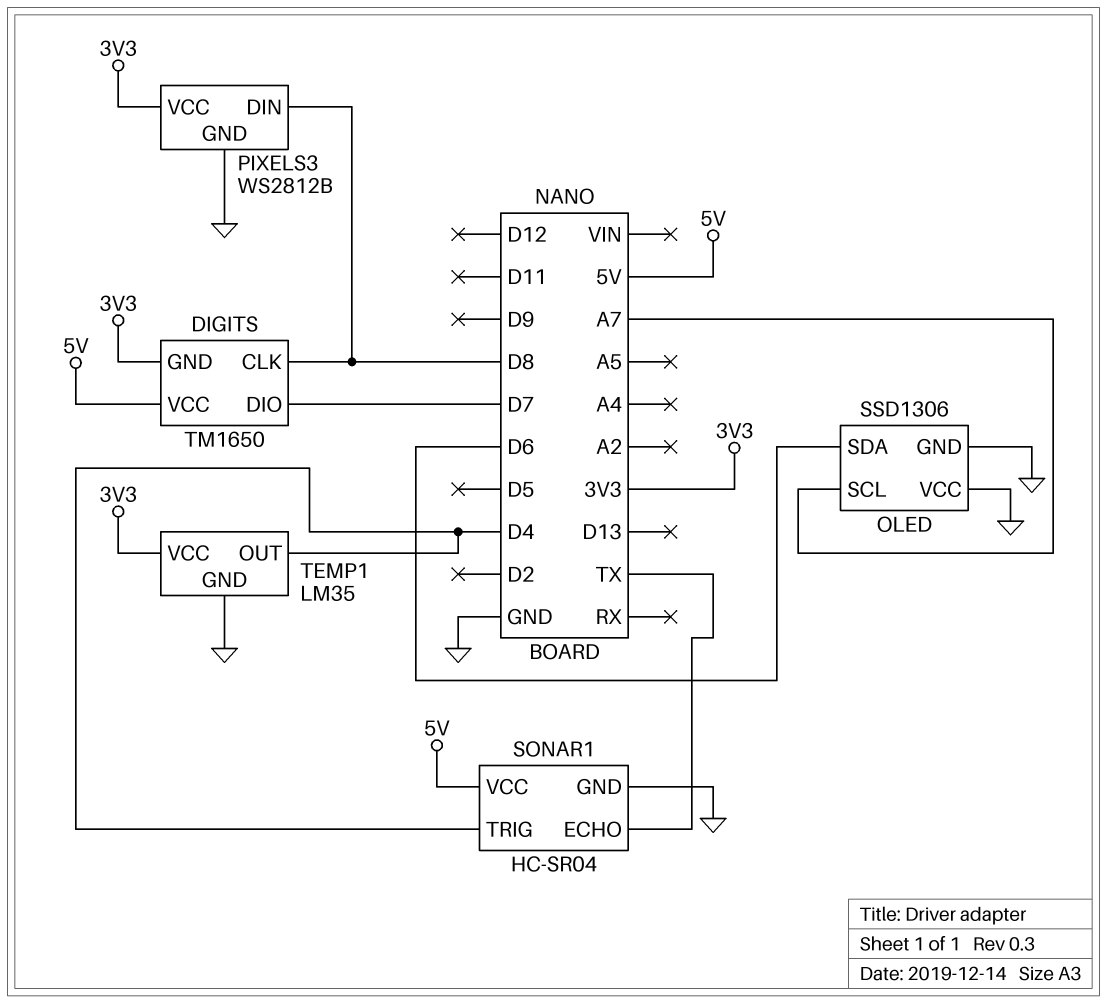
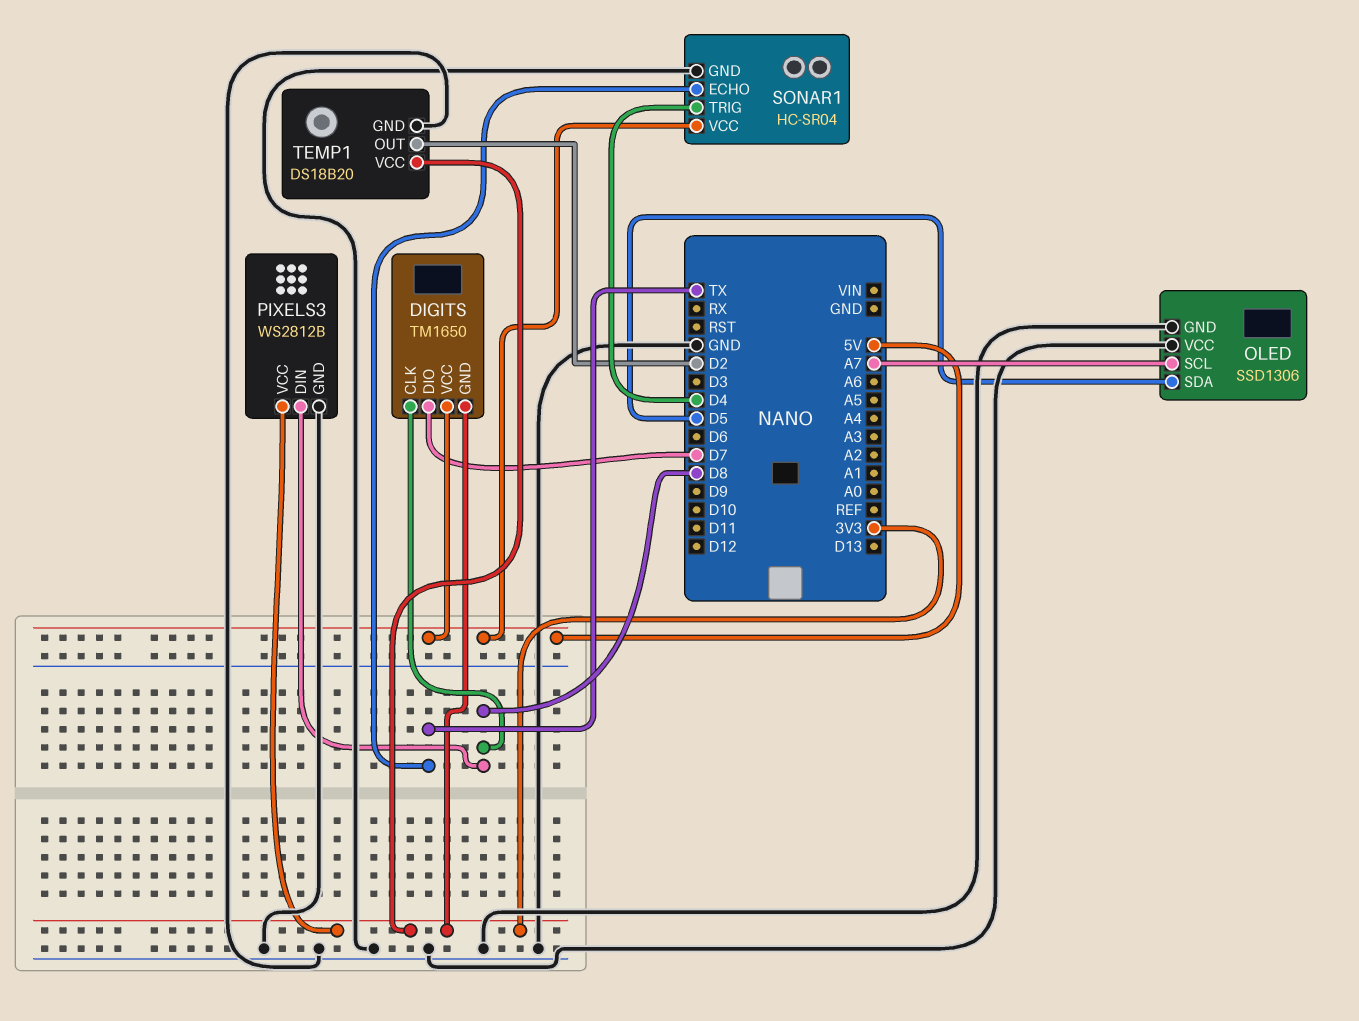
OLED pin SDA: D6 -> D5
TEMP1: LM35 -> DS18B20
TEMP1 pin OUT: D4 -> D2

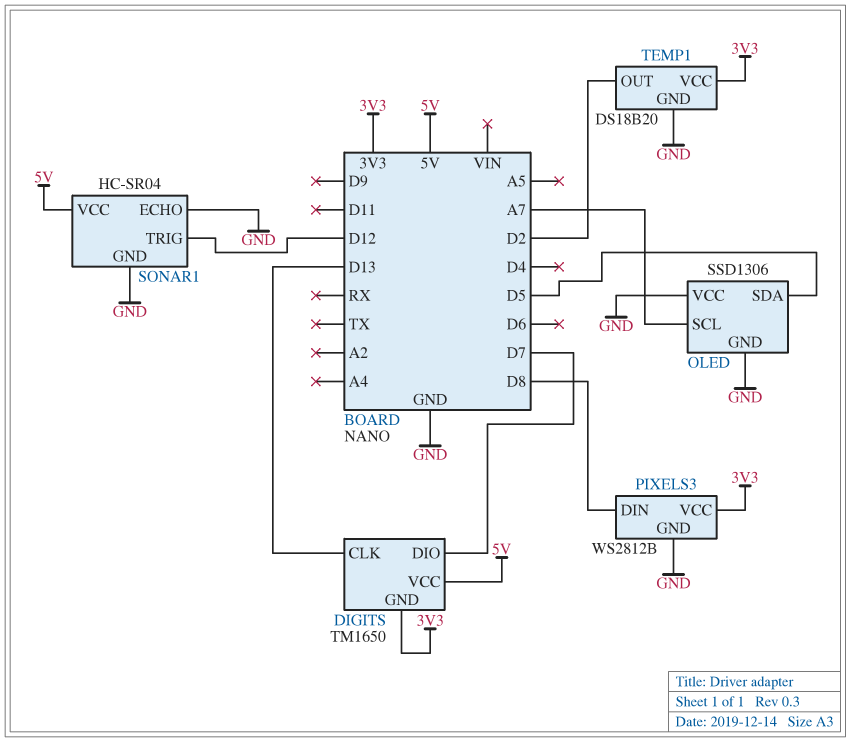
DIGITS pin CLK: D8 -> D13
SONAR1 pin ECHO: TX -> GND
SONAR1 pin TRIG: D4 -> D12

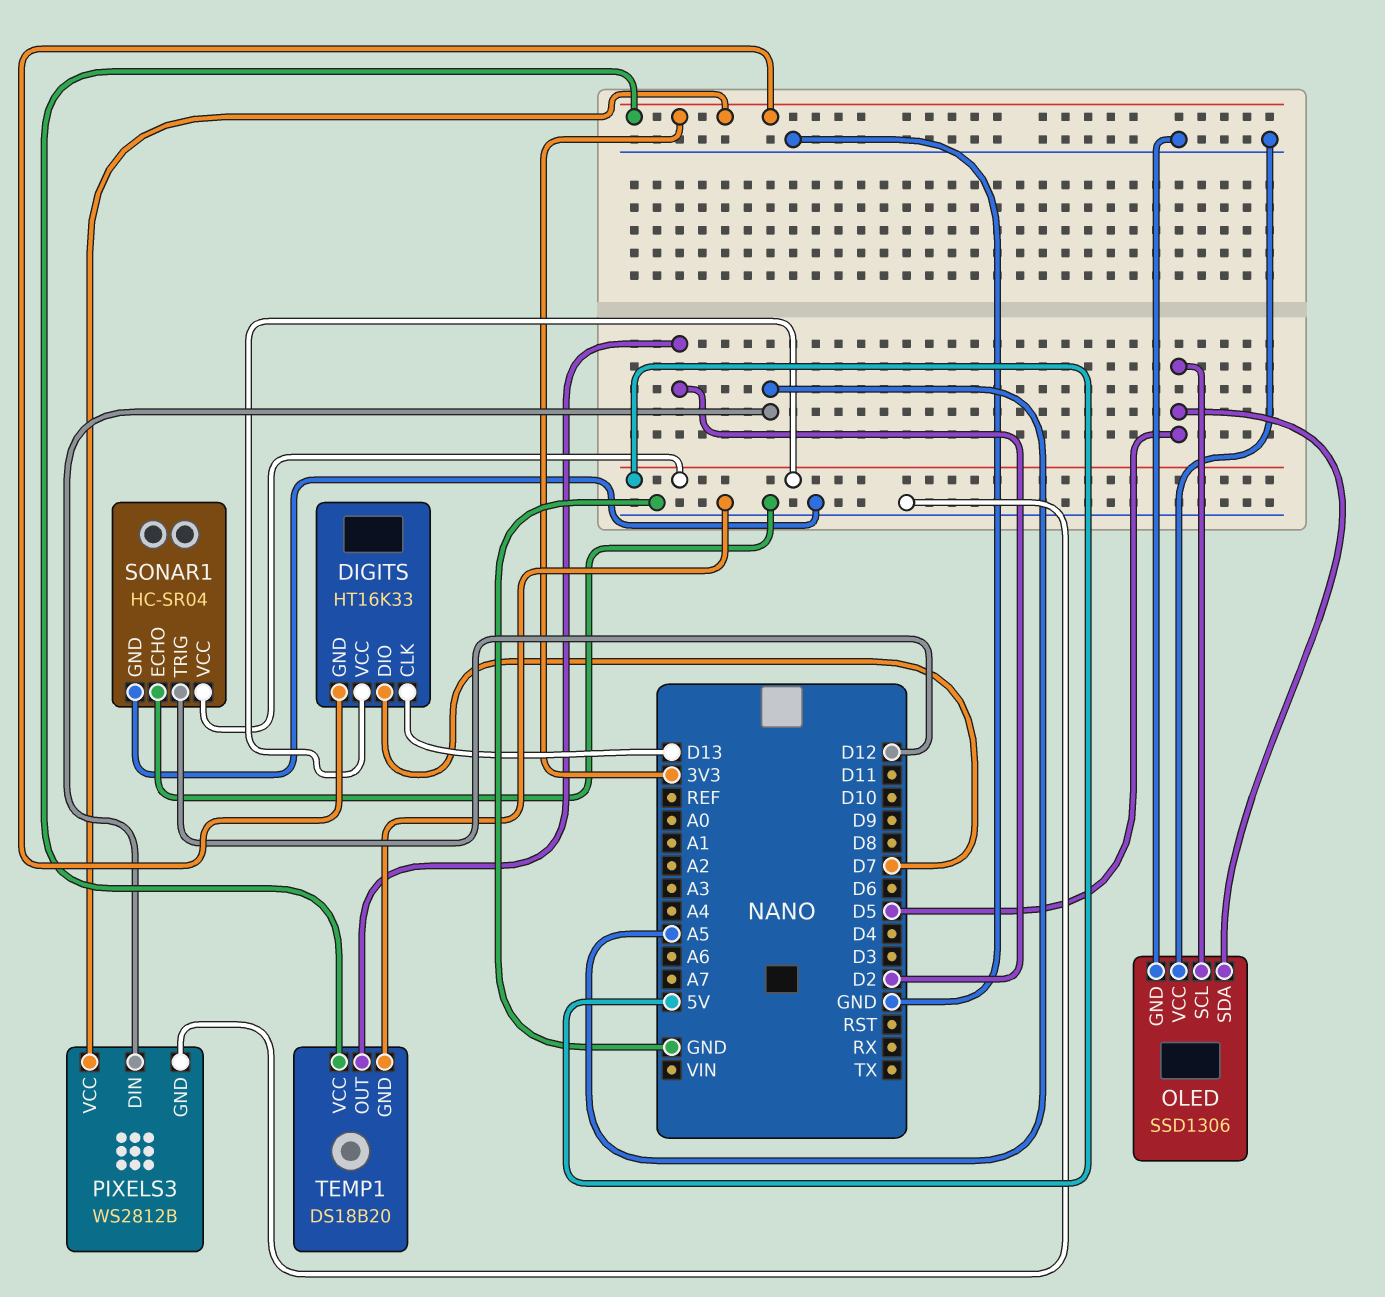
DIGITS: TM1650 -> HT16K33
OLED pin SCL: A7 -> D5
PIXELS3 pin DIN: D8 -> A5

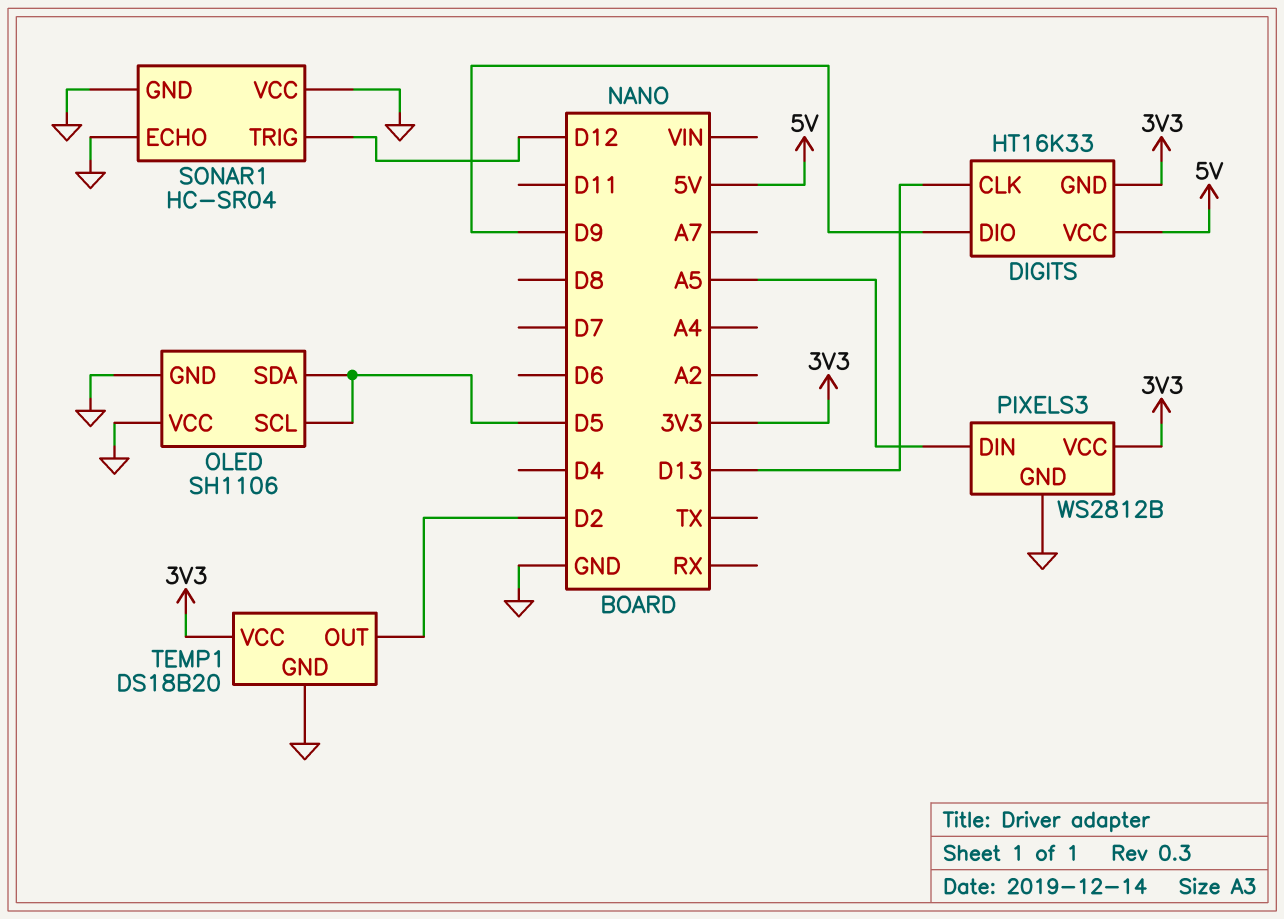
DIGITS pin DIO: D7 -> D9
OLED: SSD1306 -> SH1106
SONAR1 pin VCC: 5V -> GND

